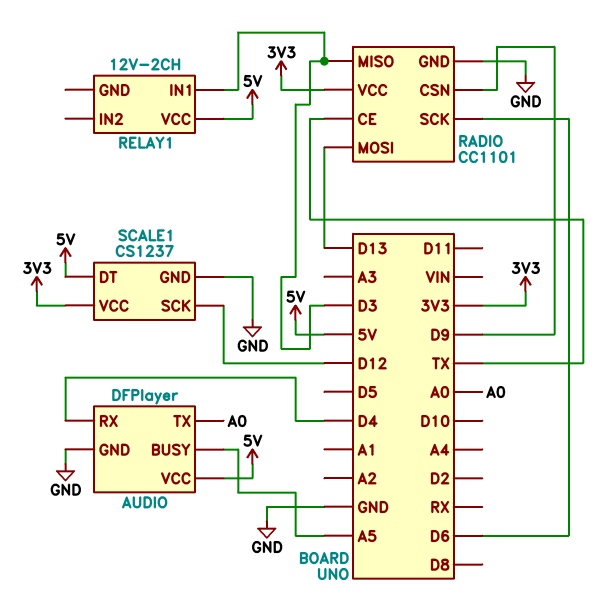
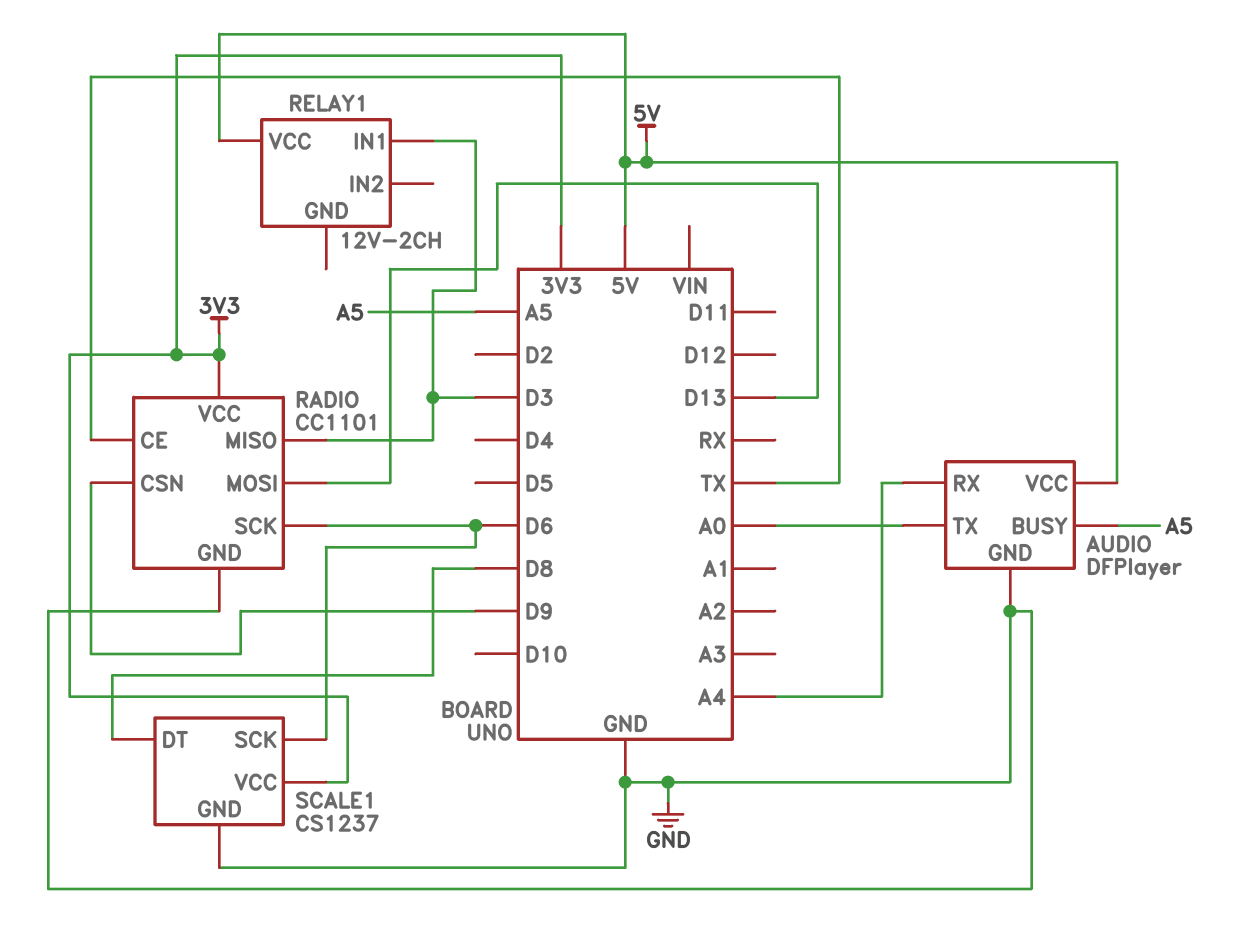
AUDIO pin RX: D4 -> A4
SCALE1 pin DT: 5V -> D8
SCALE1 pin SCK: D12 -> D6

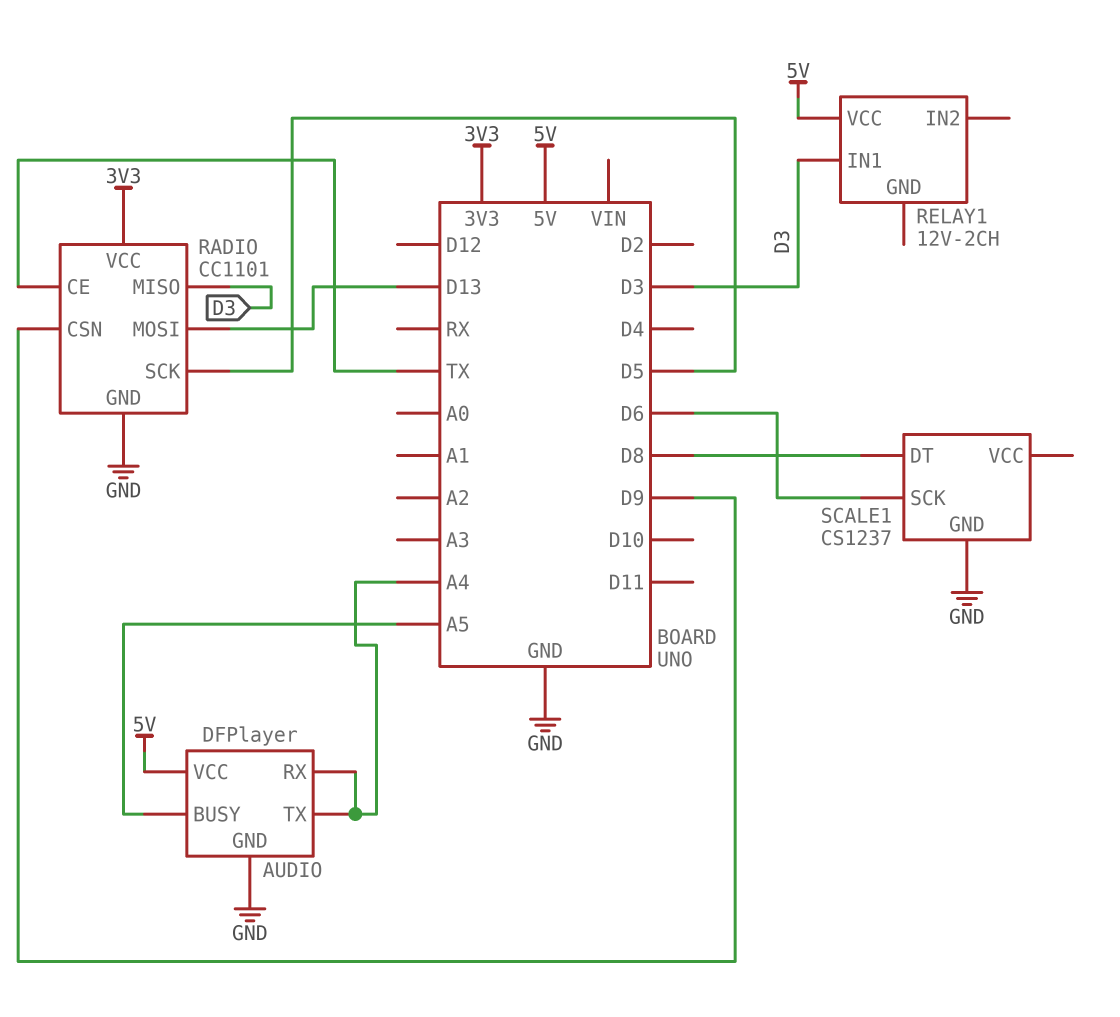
AUDIO pin TX: A0 -> A4
RADIO pin SCK: D6 -> D5
SCALE1 pin VCC: 3V3 -> none

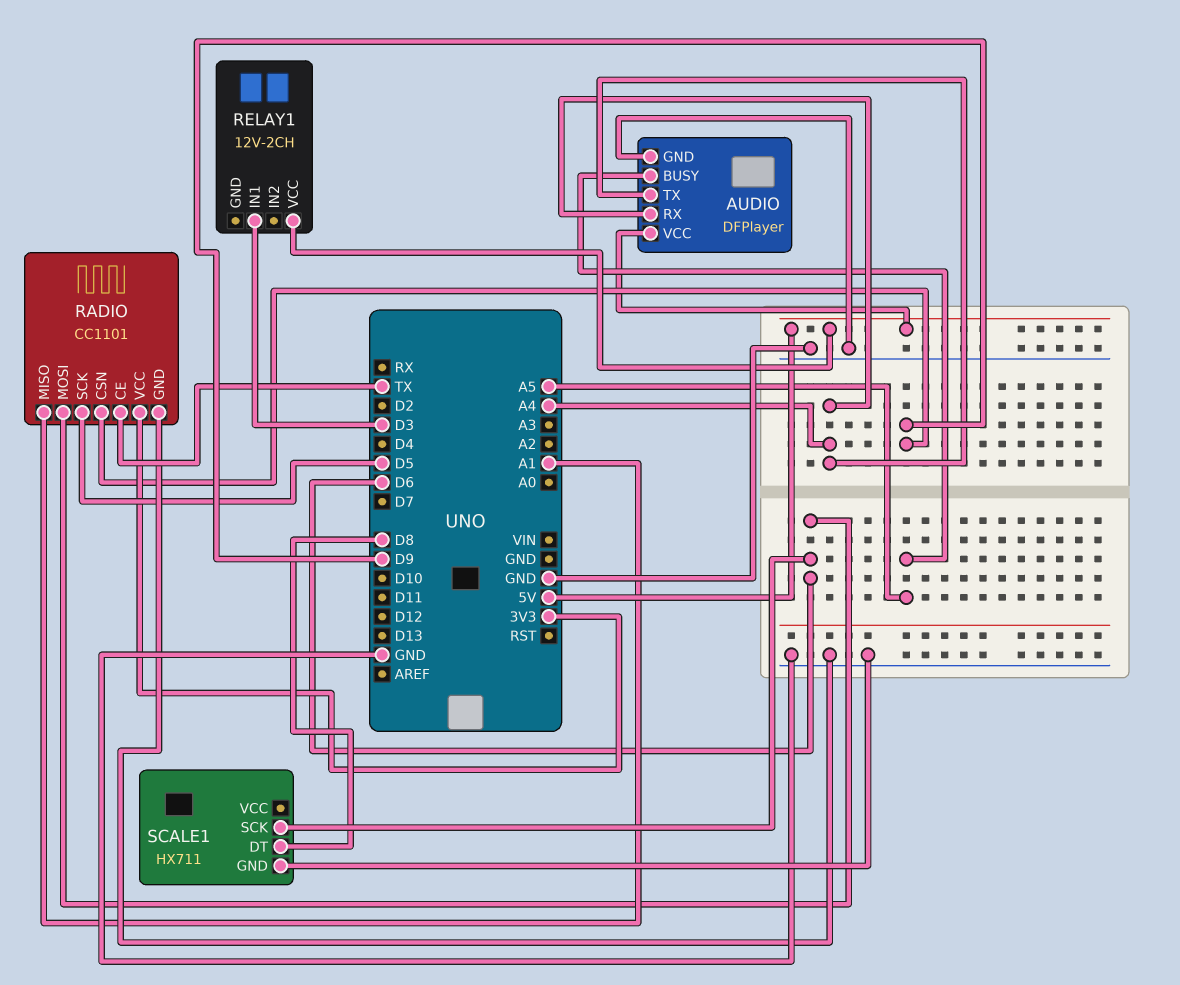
RADIO pin MISO: D3 -> A1
RADIO pin MOSI: D13 -> D6
SCALE1: CS1237 -> HX711

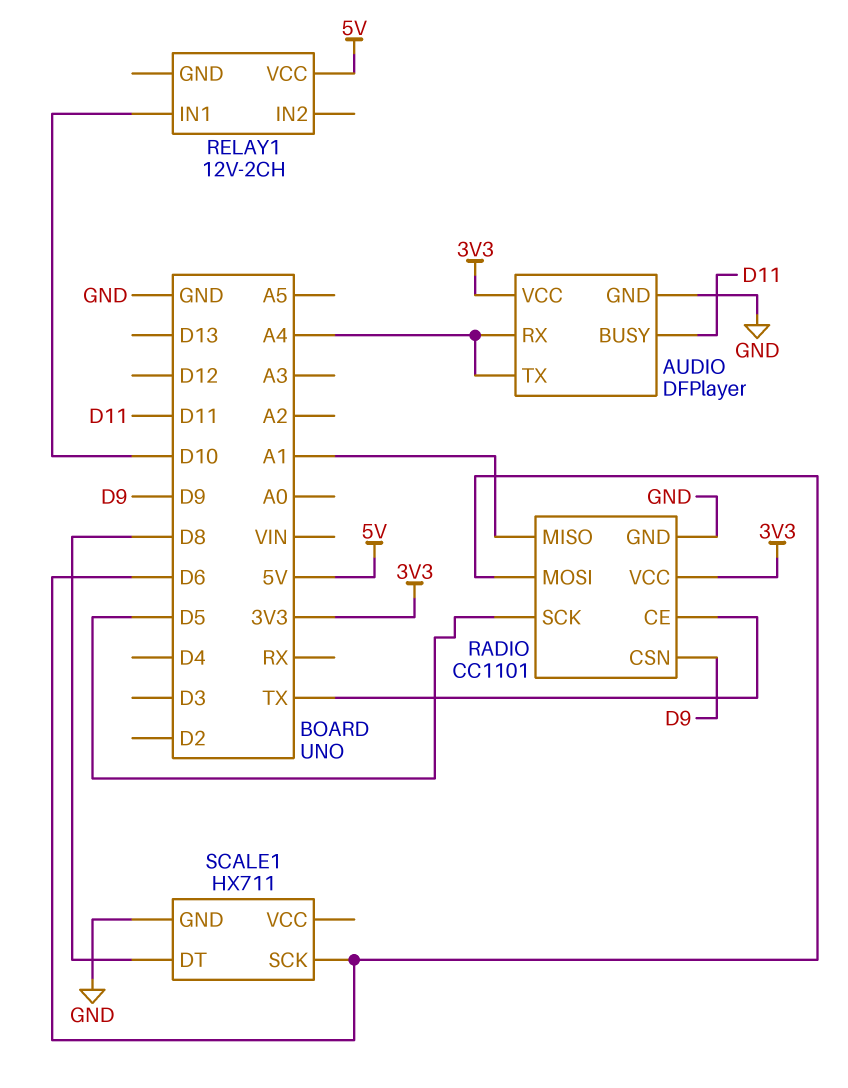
AUDIO pin BUSY: A5 -> D11
AUDIO pin VCC: 5V -> 3V3
RELAY1 pin IN1: D3 -> D10

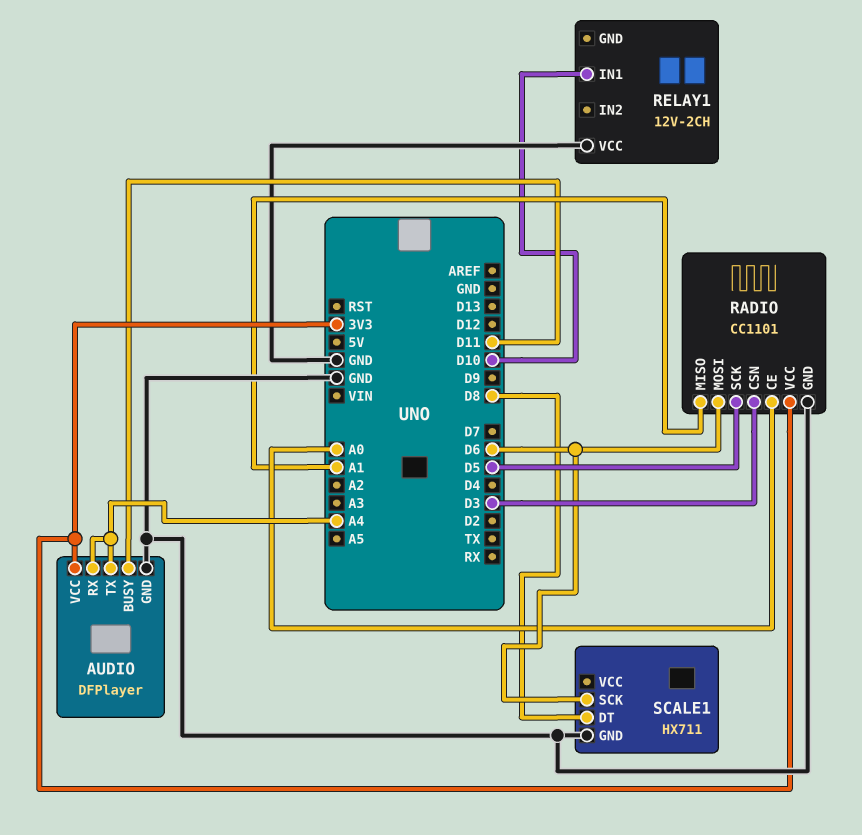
RADIO pin CE: TX -> A0
RADIO pin CSN: D9 -> D3
RELAY1 pin VCC: 5V -> GND

